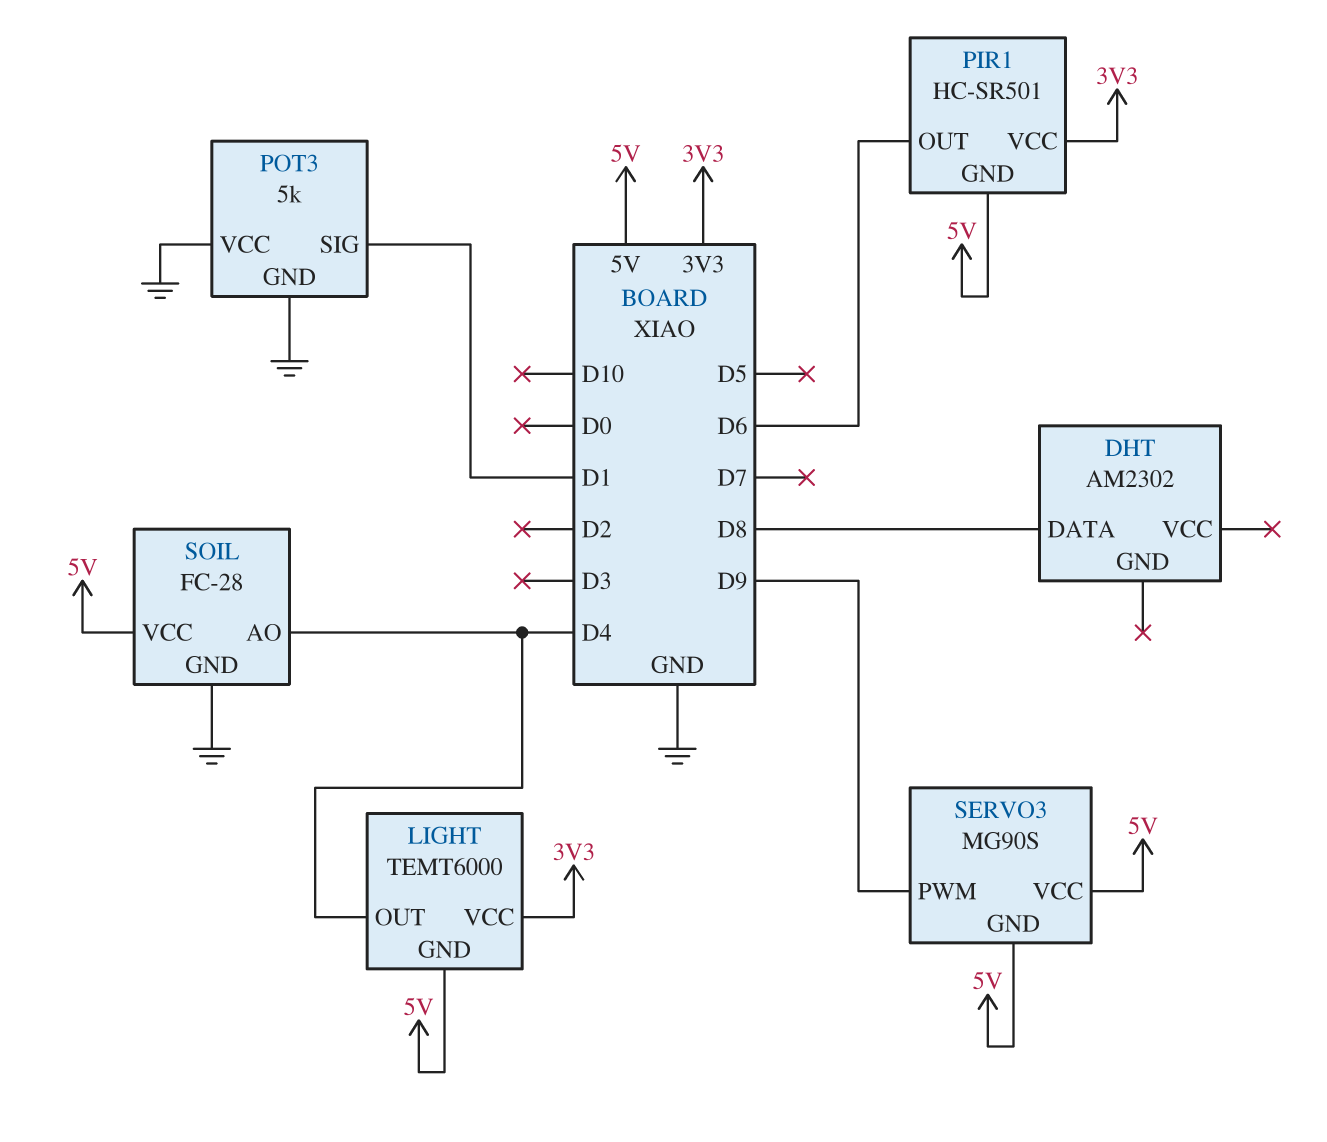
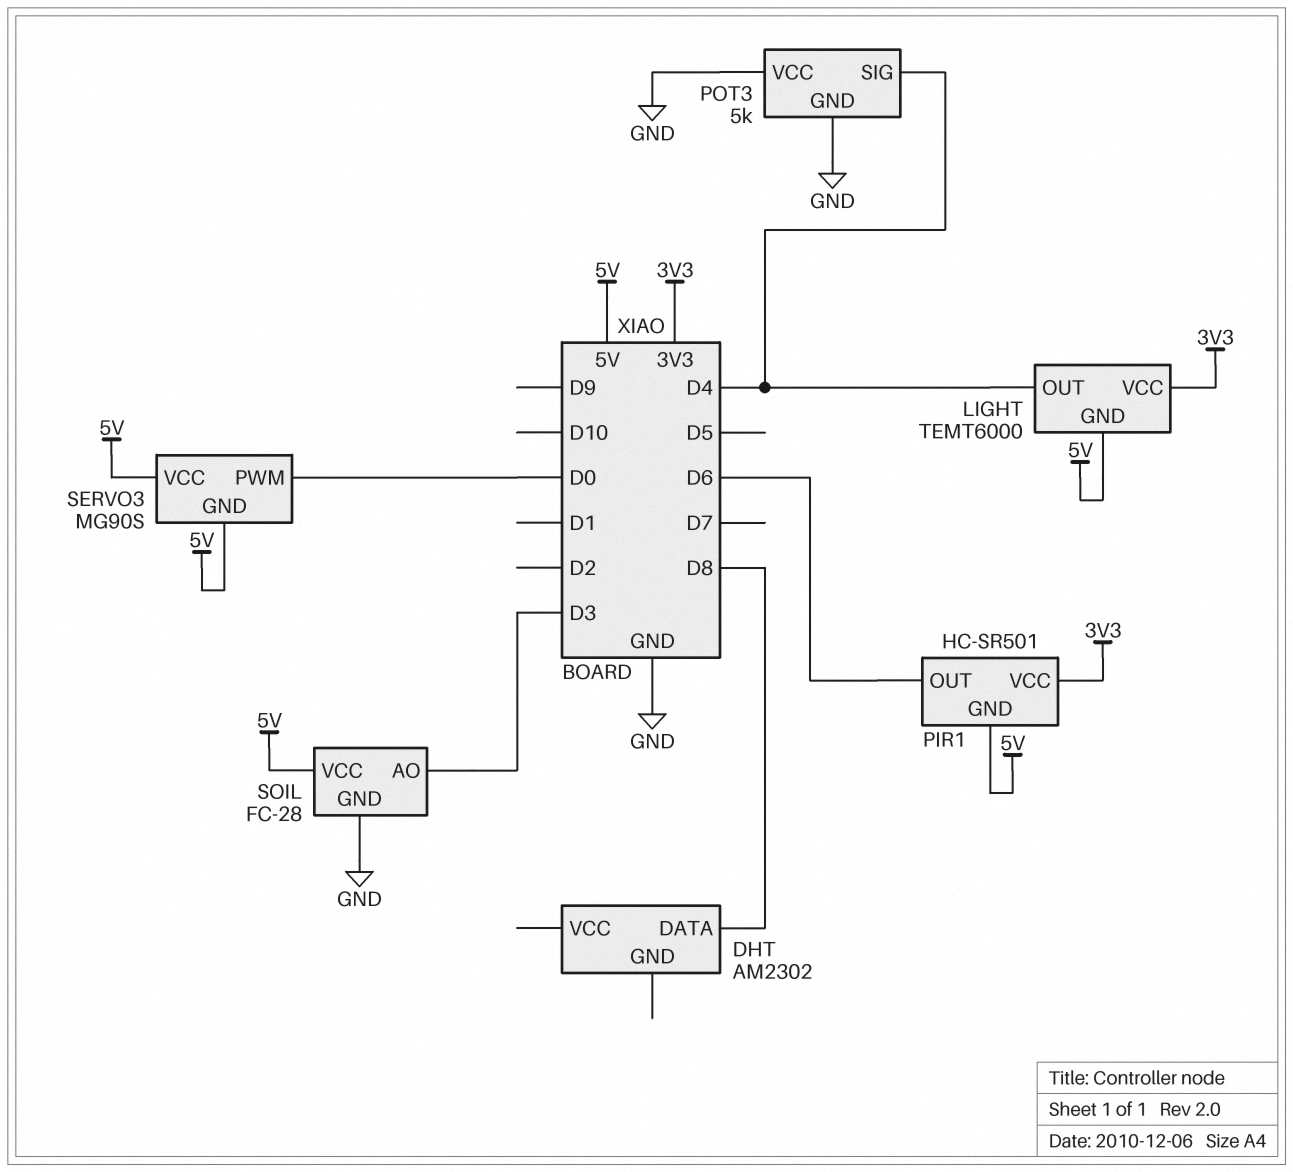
POT3 pin SIG: D1 -> D4
SERVO3 pin PWM: D9 -> D0
SOIL pin AO: D4 -> D3

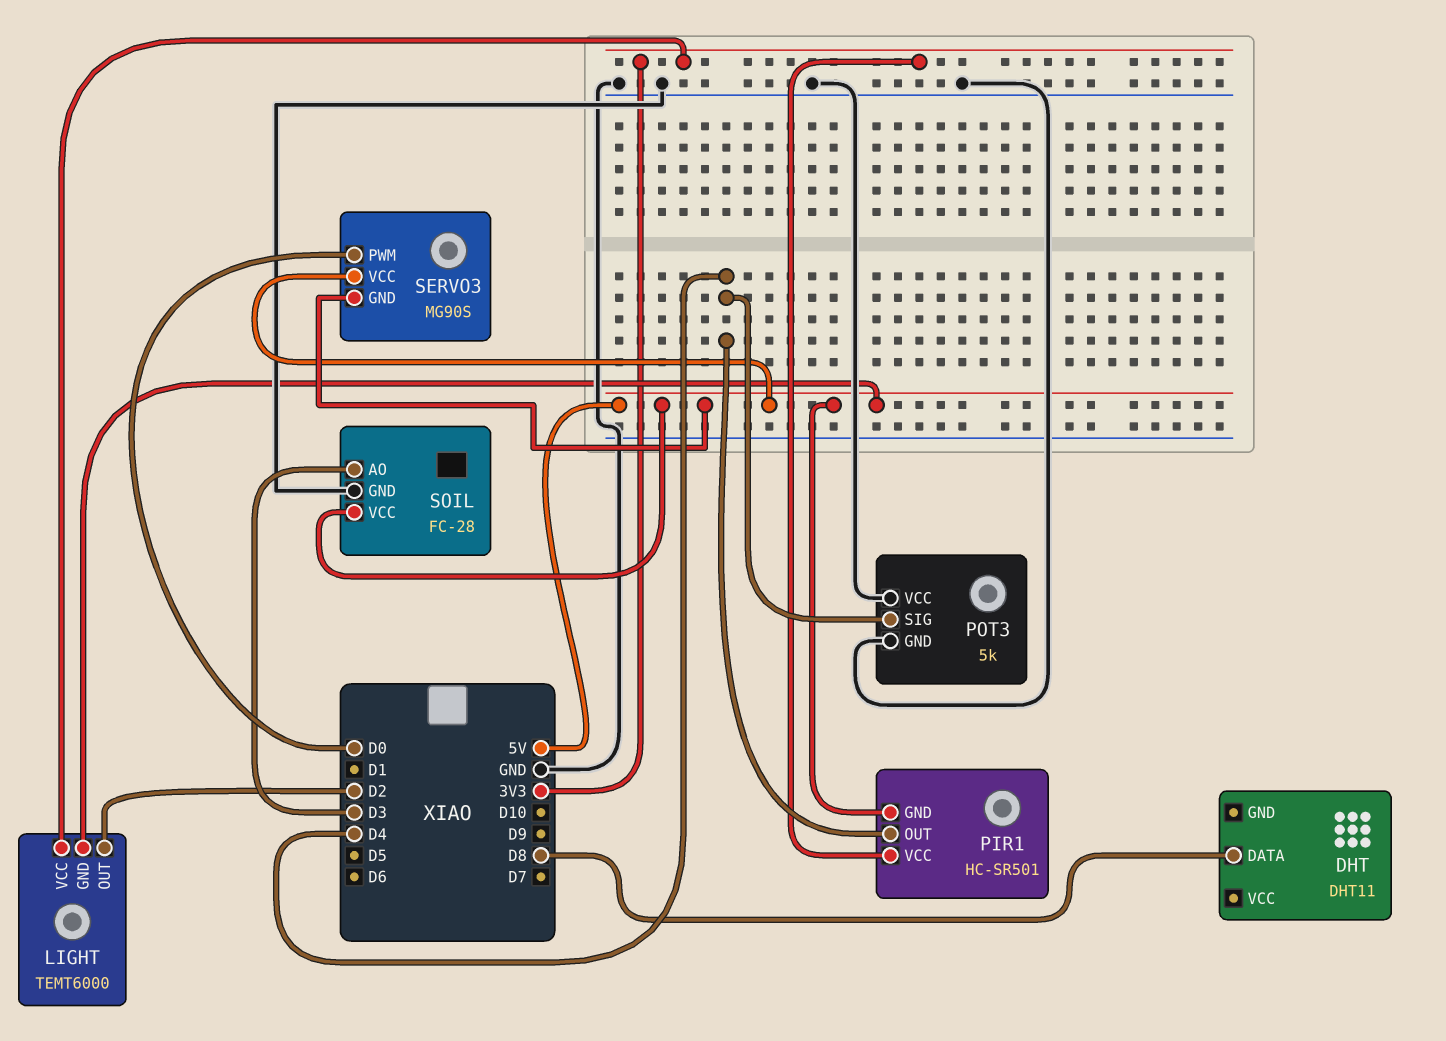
DHT: AM2302 -> DHT11
LIGHT pin OUT: D4 -> D2
PIR1 pin OUT: D6 -> D4

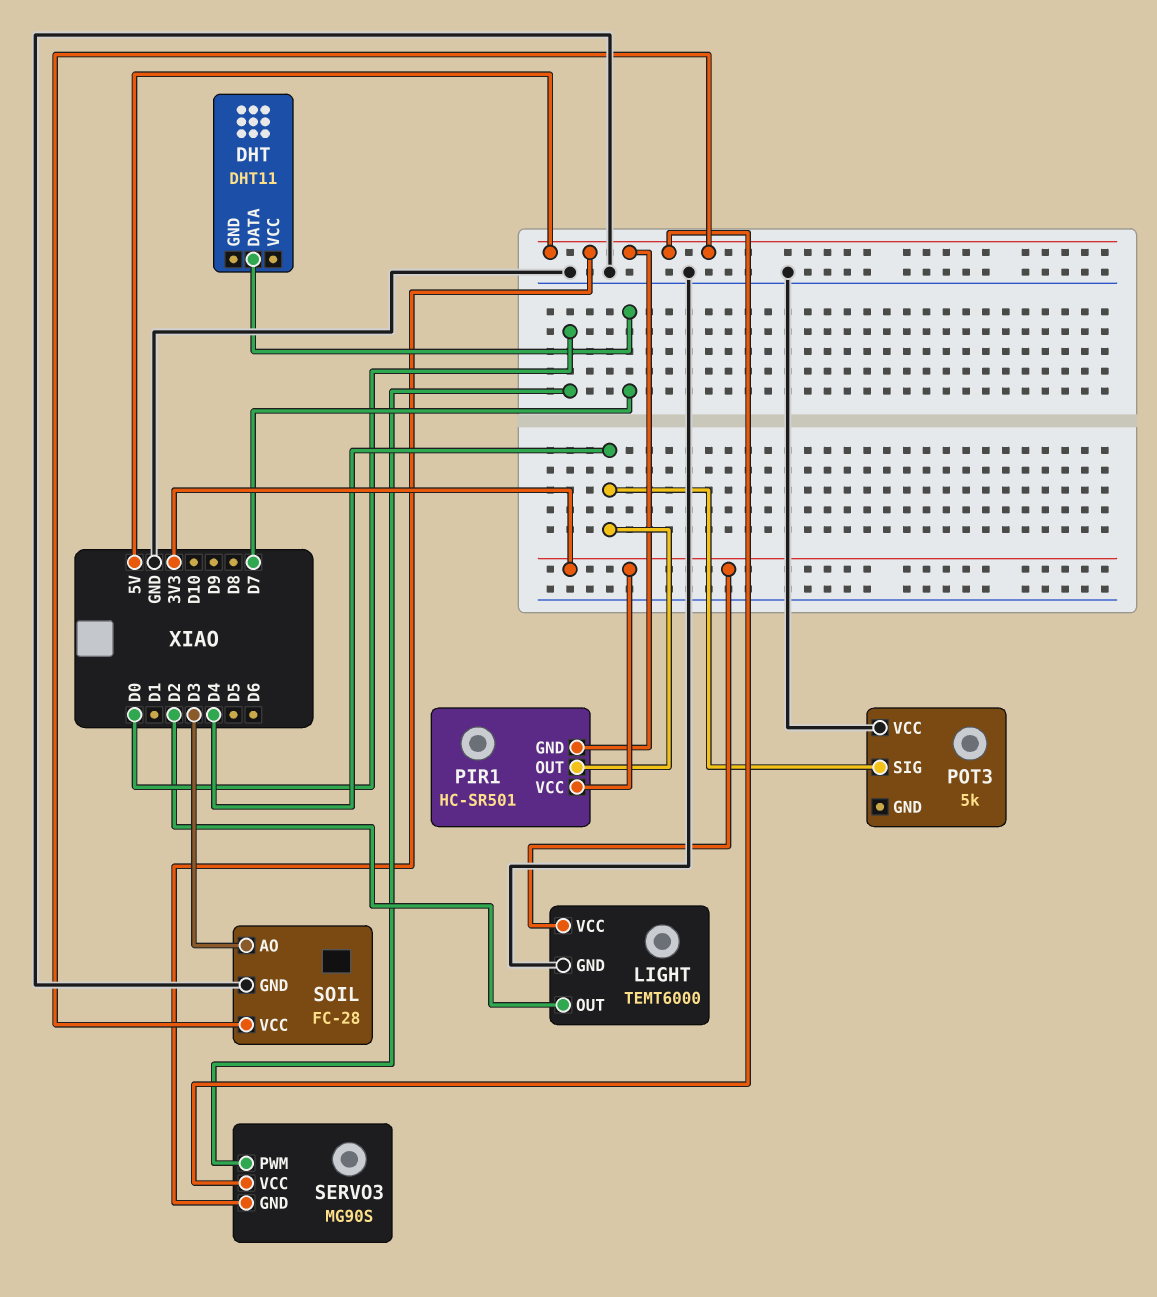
DHT pin DATA: D8 -> D7
LIGHT pin GND: 5V -> GND
POT3 pin GND: GND -> none

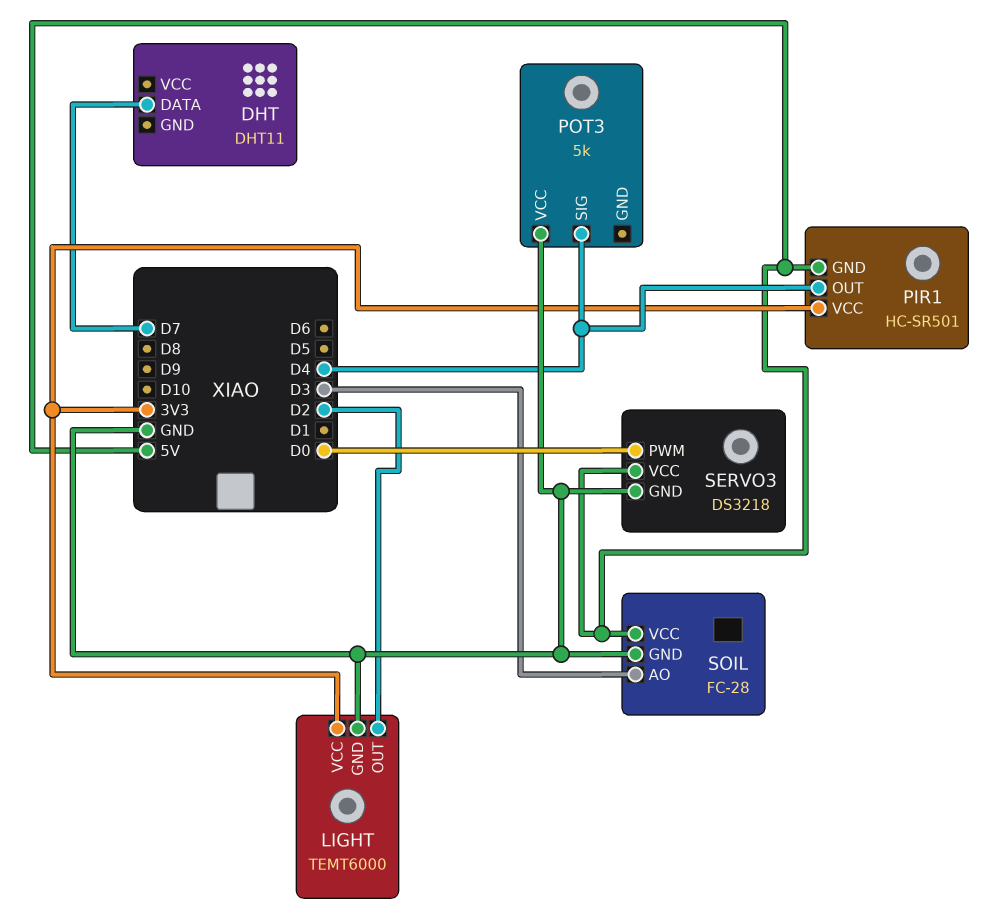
SERVO3: MG90S -> DS3218
SERVO3 pin GND: 5V -> GND

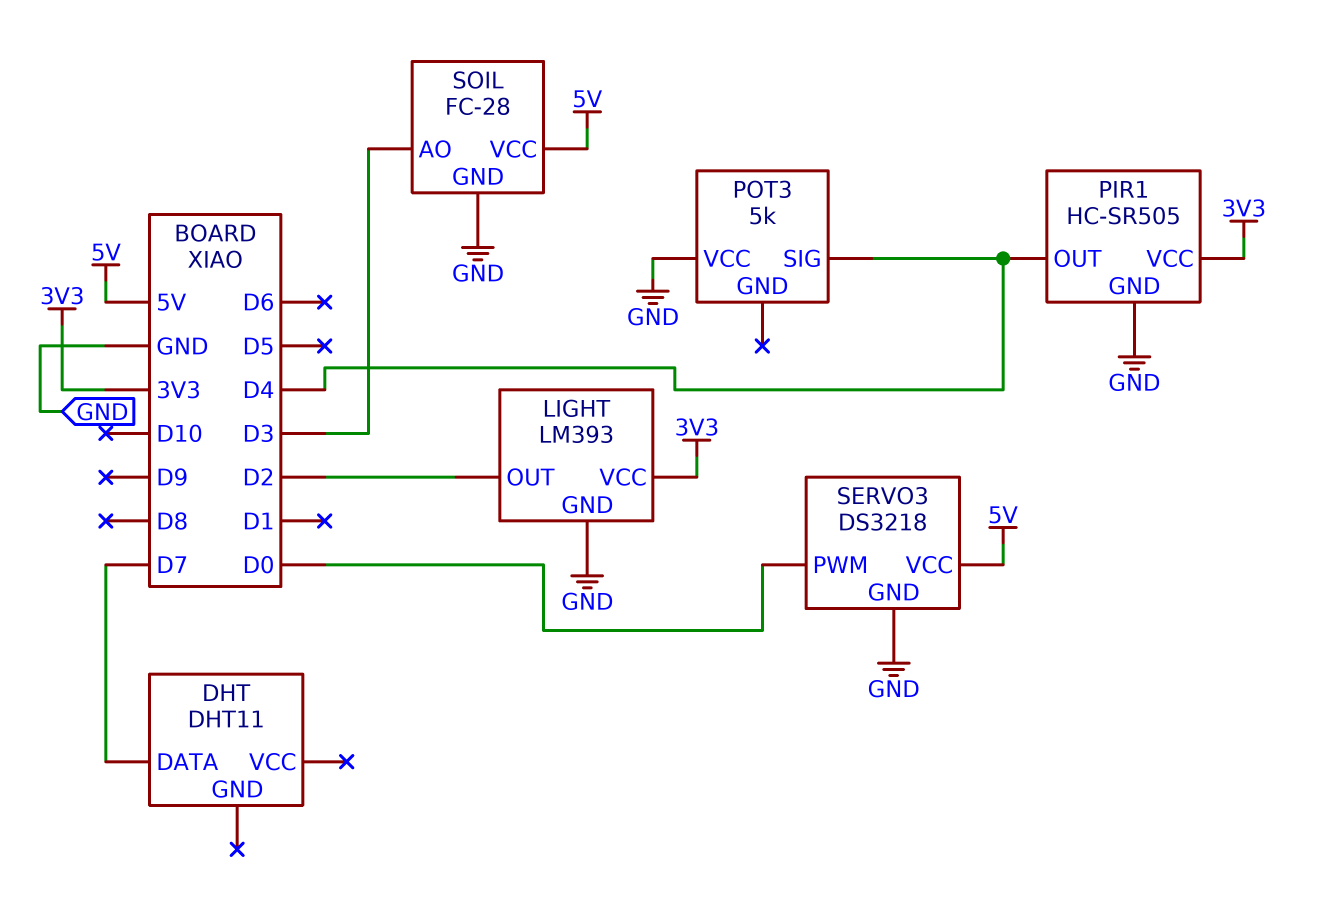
LIGHT: TEMT6000 -> LM393
PIR1: HC-SR501 -> HC-SR505
PIR1 pin GND: 5V -> GND

